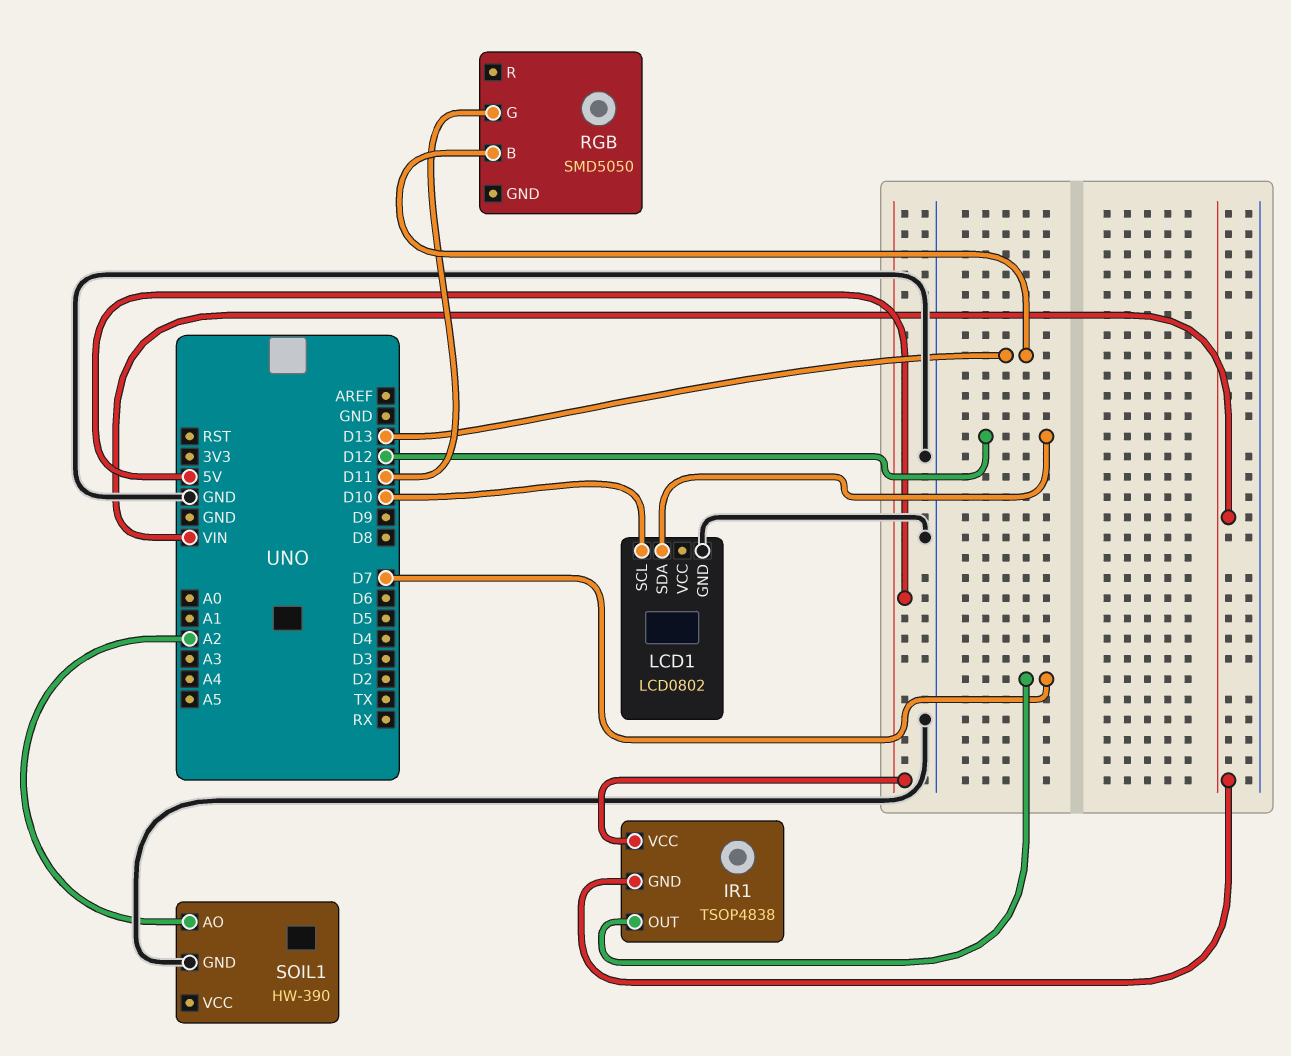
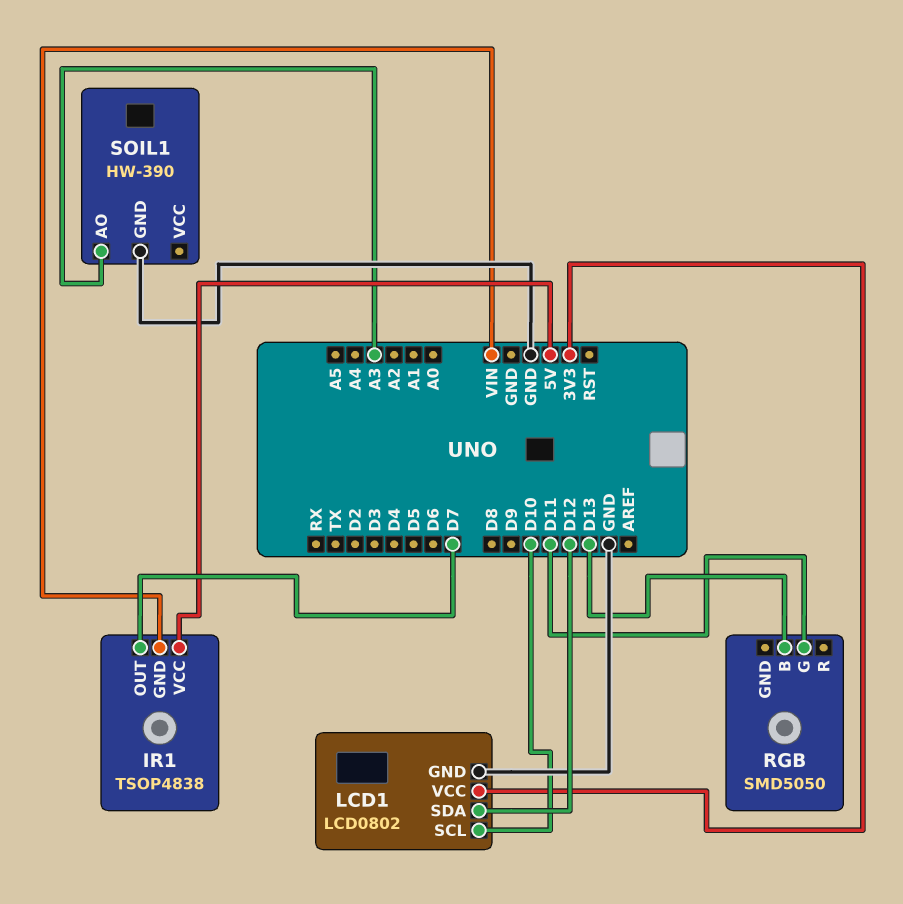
LCD1 pin VCC: none -> 3V3
SOIL1 pin AO: A2 -> A3

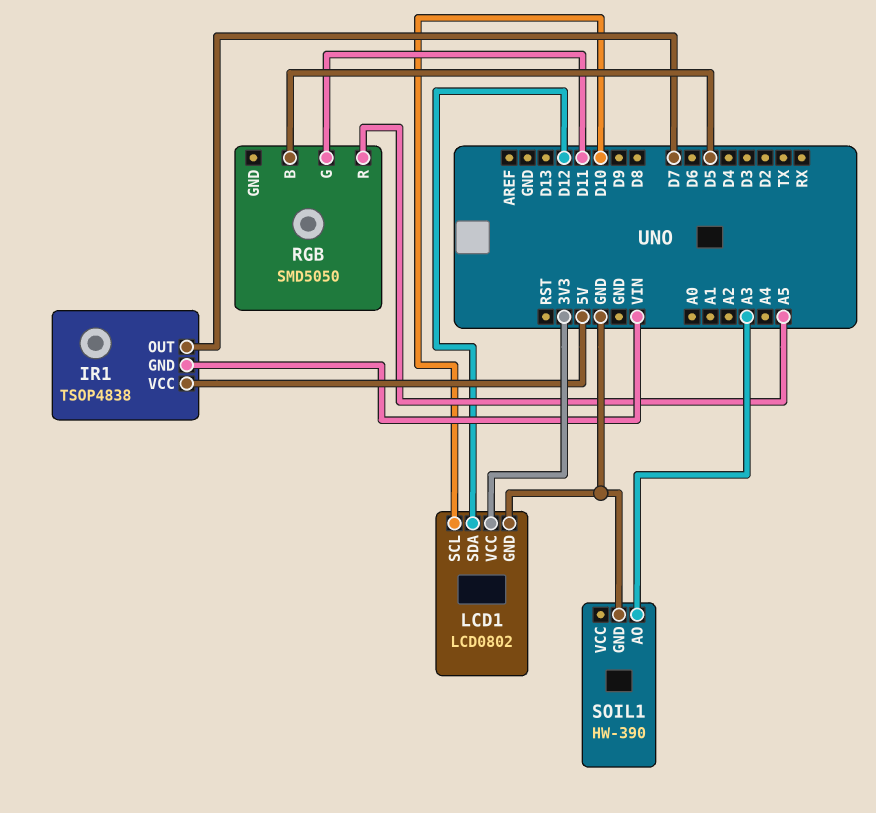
RGB pin B: D13 -> D5
RGB pin R: none -> A5

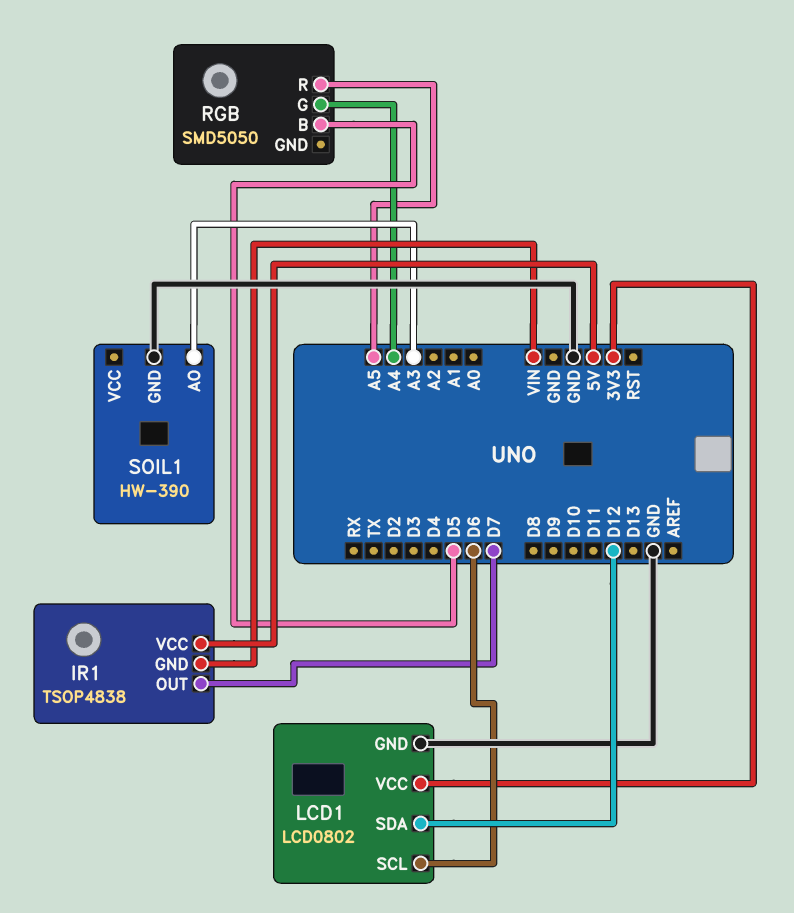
LCD1 pin SCL: D10 -> D6
RGB pin G: D11 -> A4

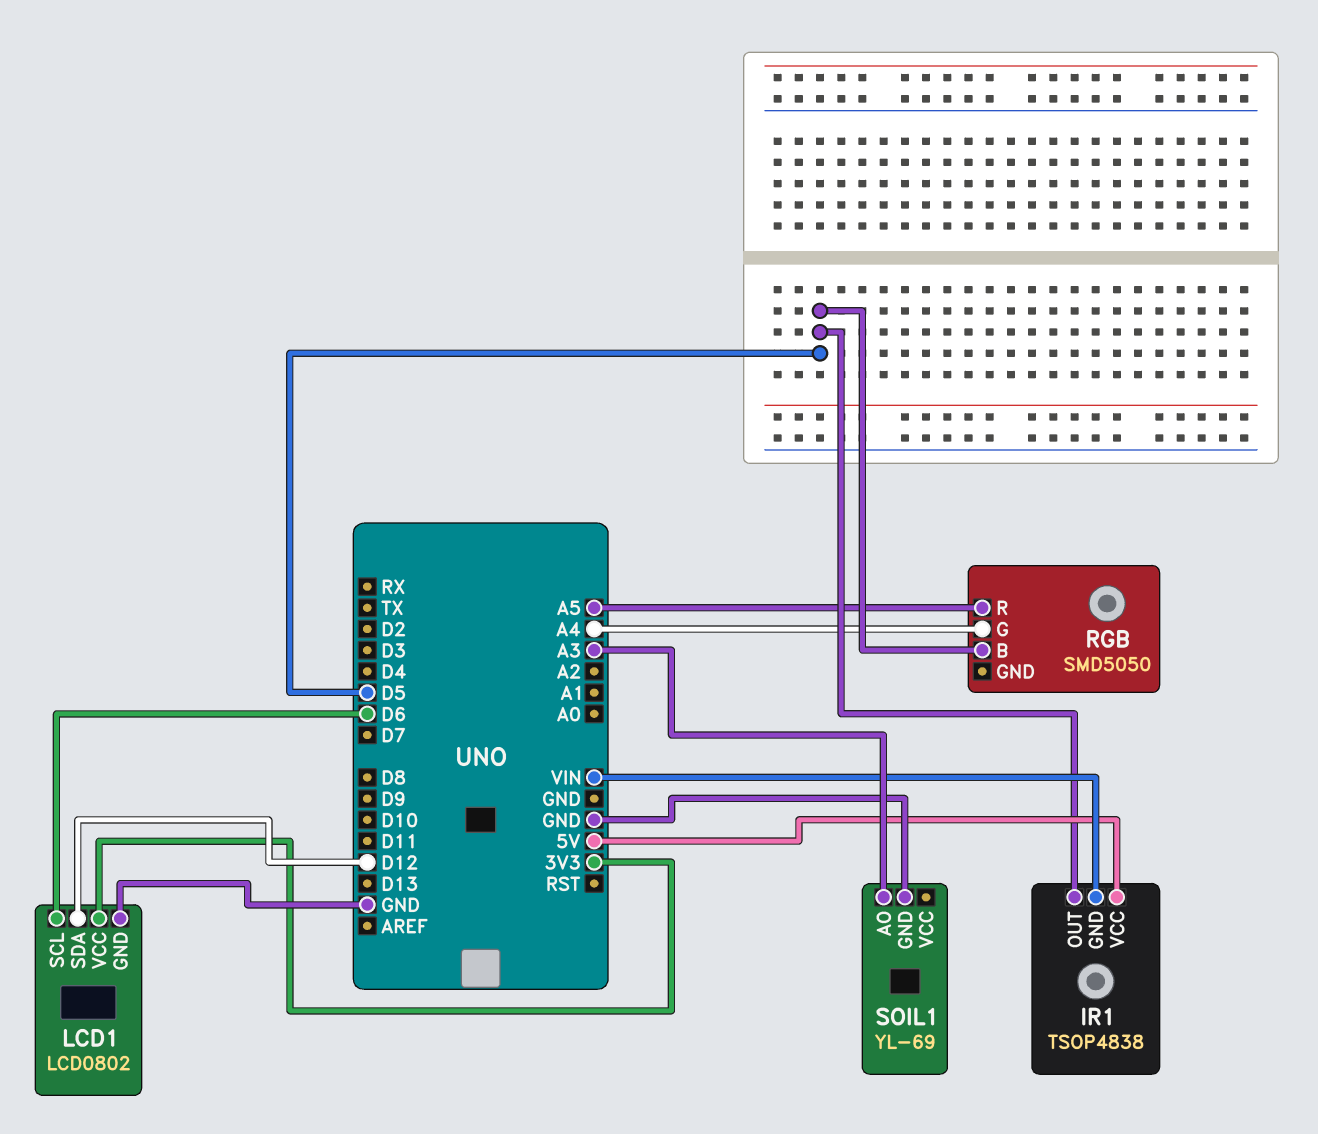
IR1 pin OUT: D7 -> D5
SOIL1: HW-390 -> YL-69

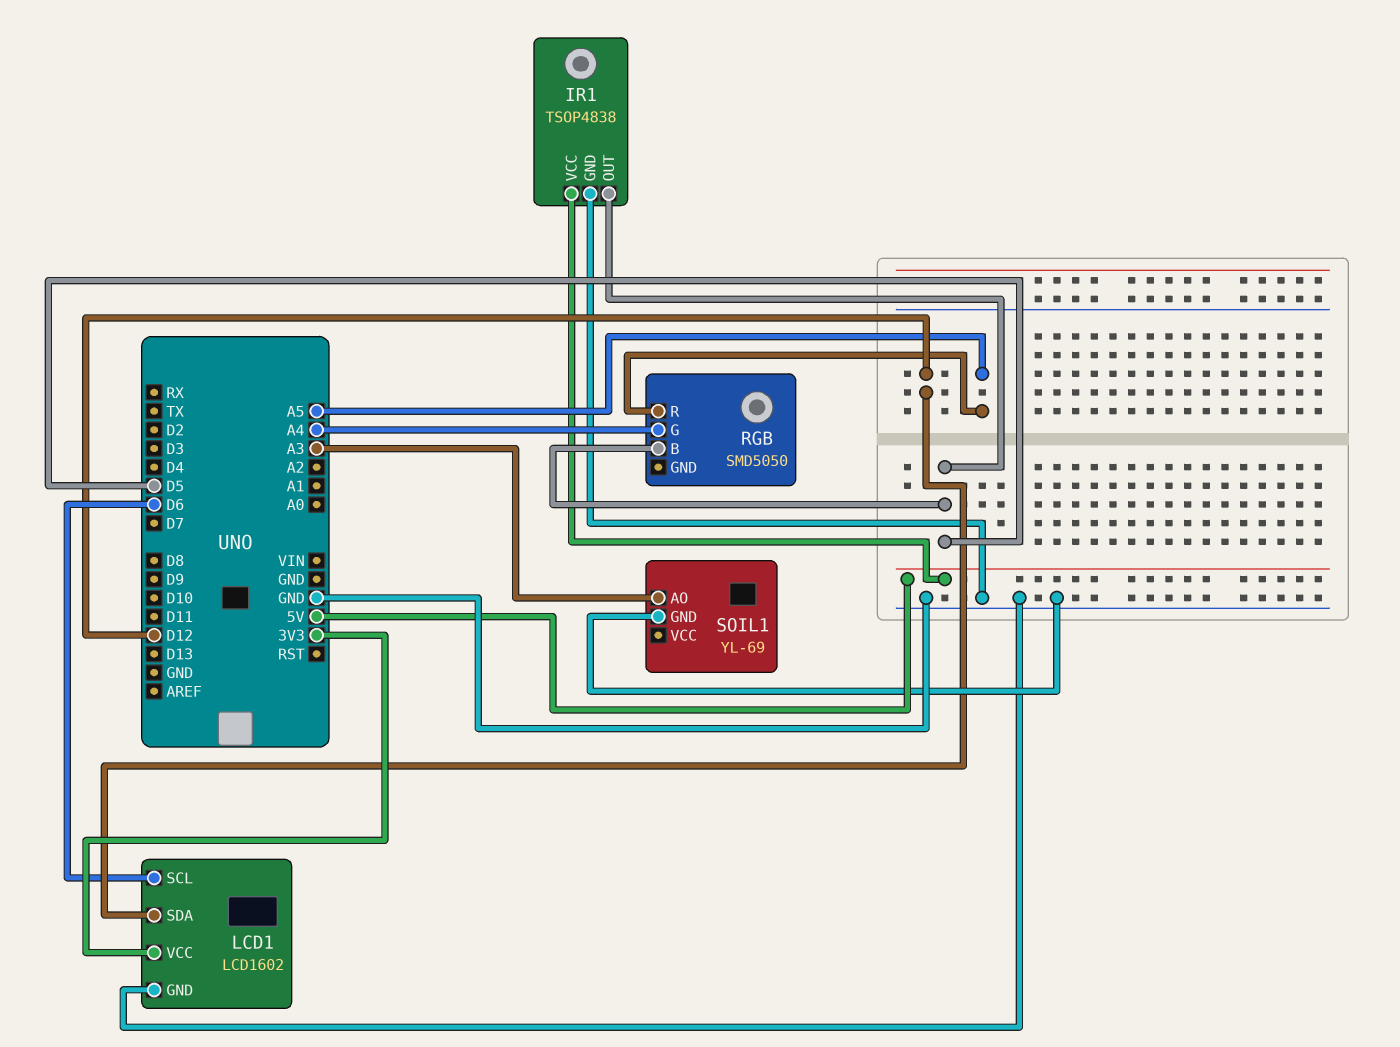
IR1 pin GND: VIN -> GND
LCD1: LCD0802 -> LCD1602

